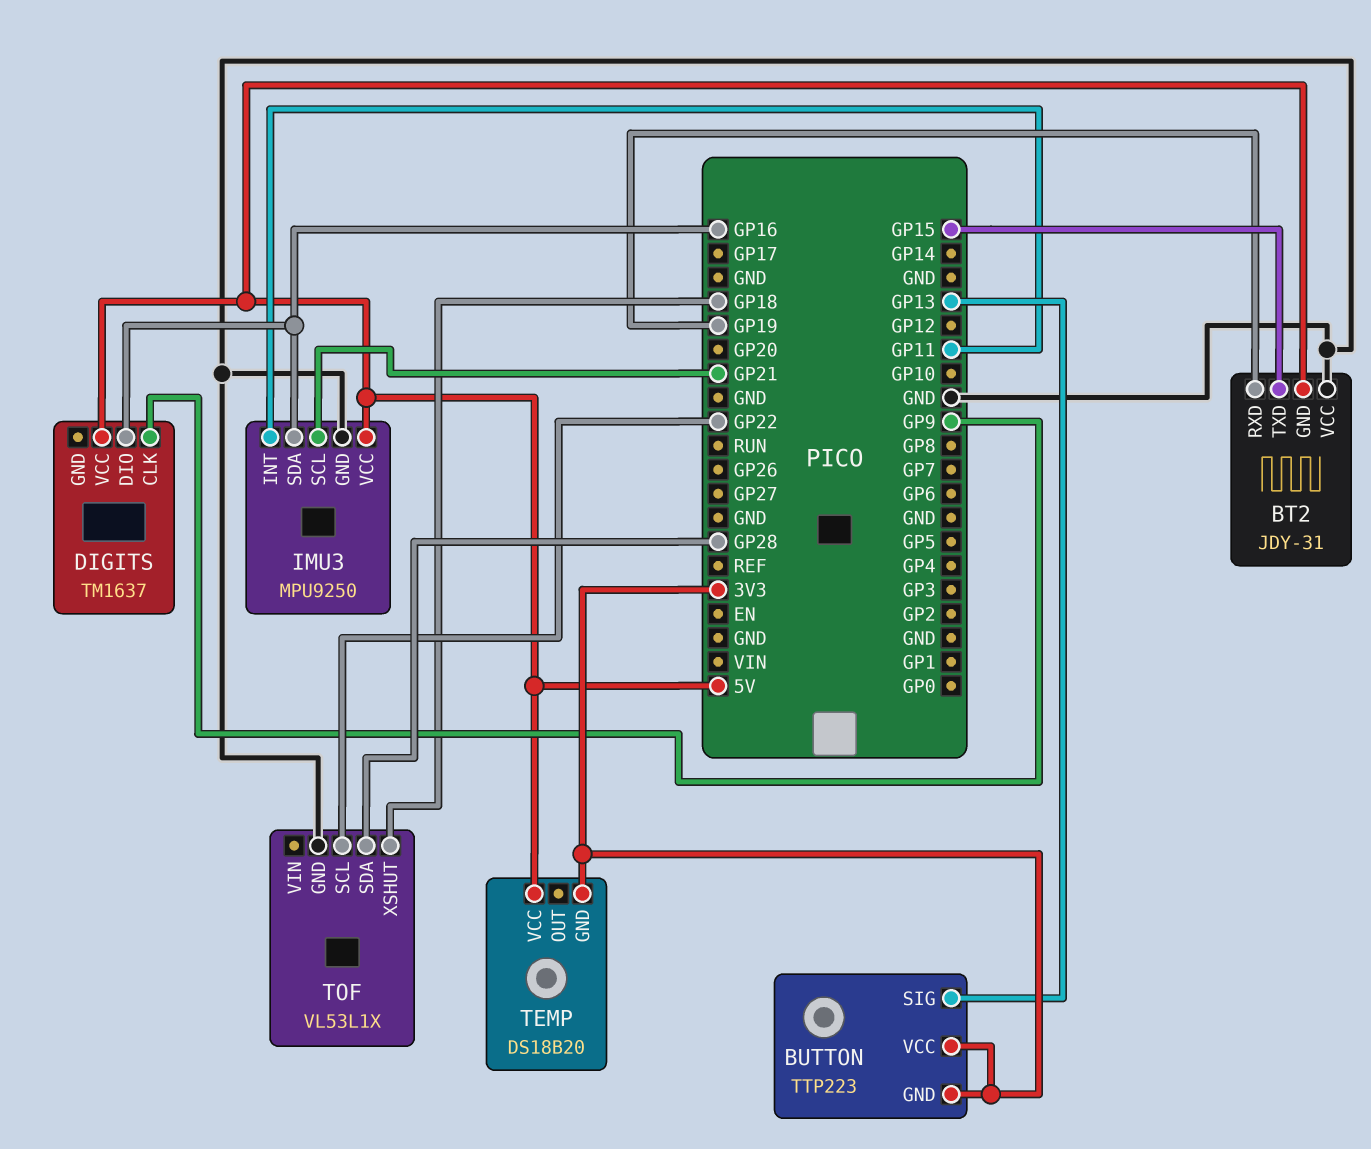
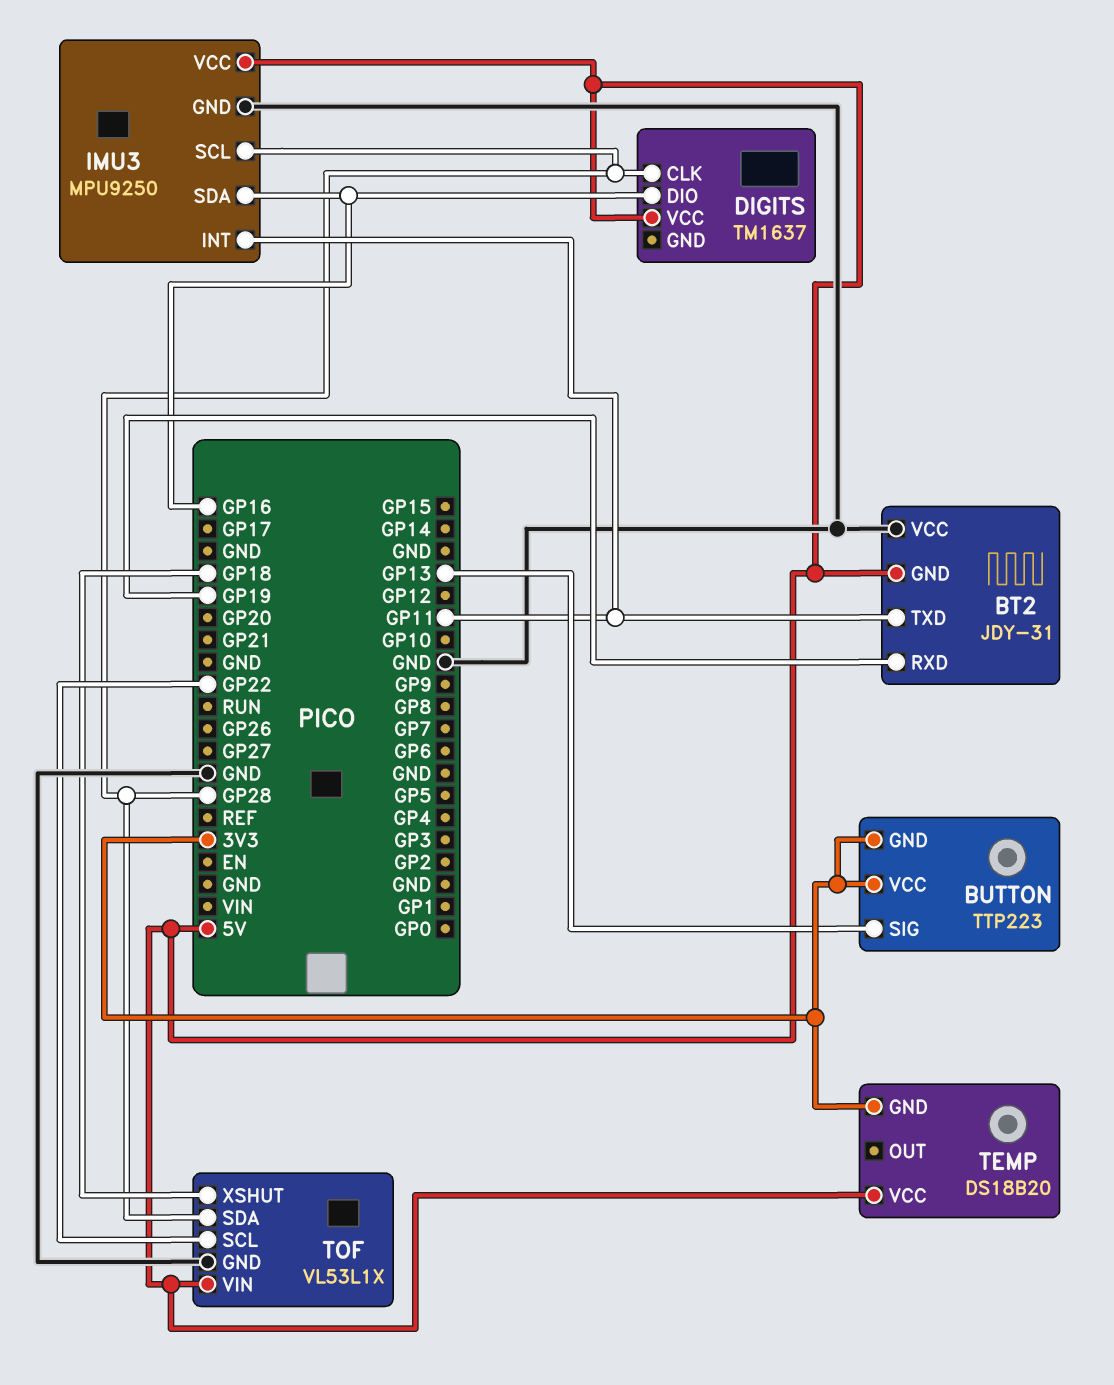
BT2 pin TXD: GP15 -> GP11
DIGITS pin CLK: GP9 -> GP28
IMU3 pin SCL: GP21 -> GP28
TOF pin VIN: none -> 5V

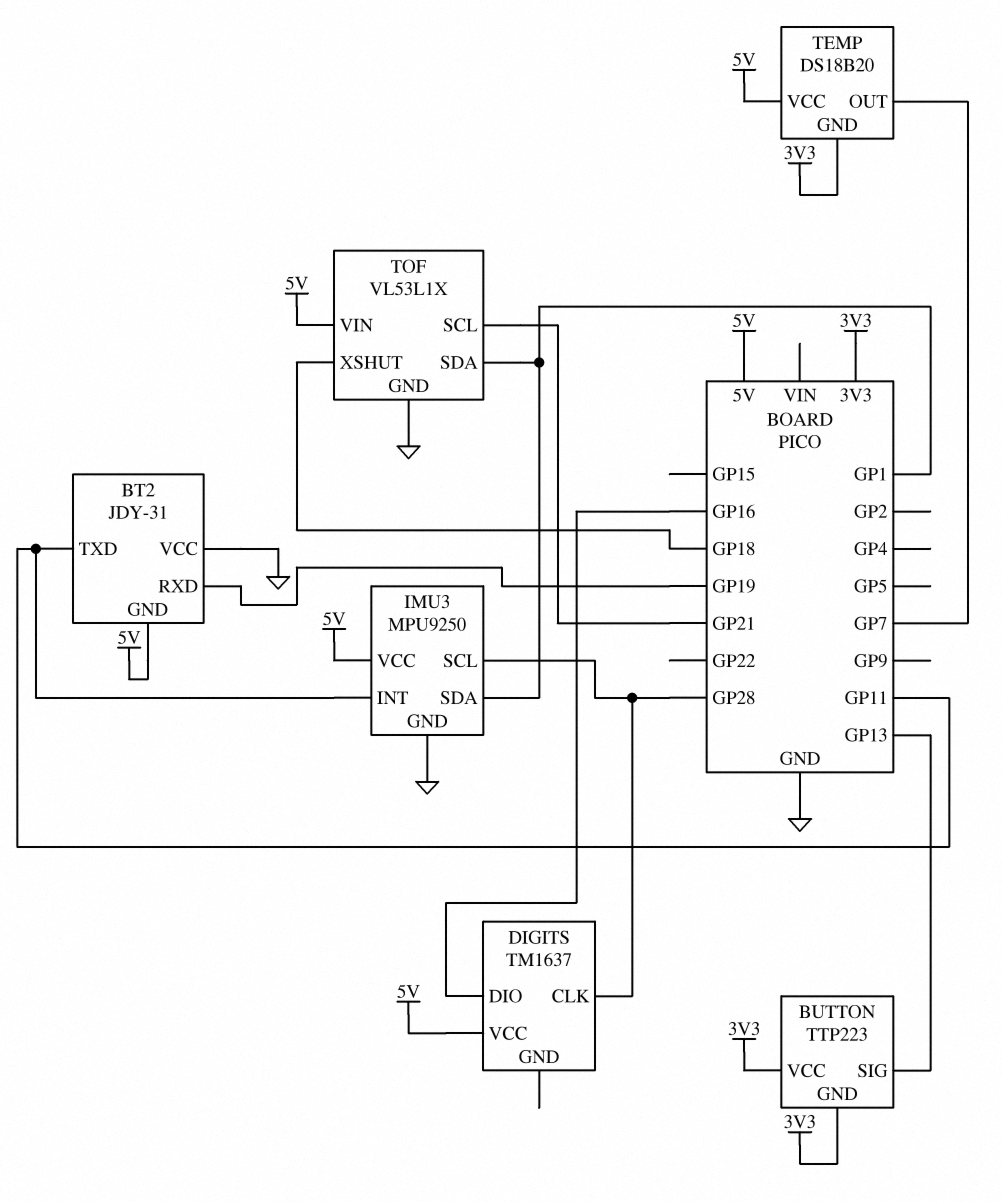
IMU3 pin SDA: GP16 -> GP1
TEMP pin OUT: none -> GP7
TOF pin SCL: GP22 -> GP21
TOF pin SDA: GP28 -> GP1

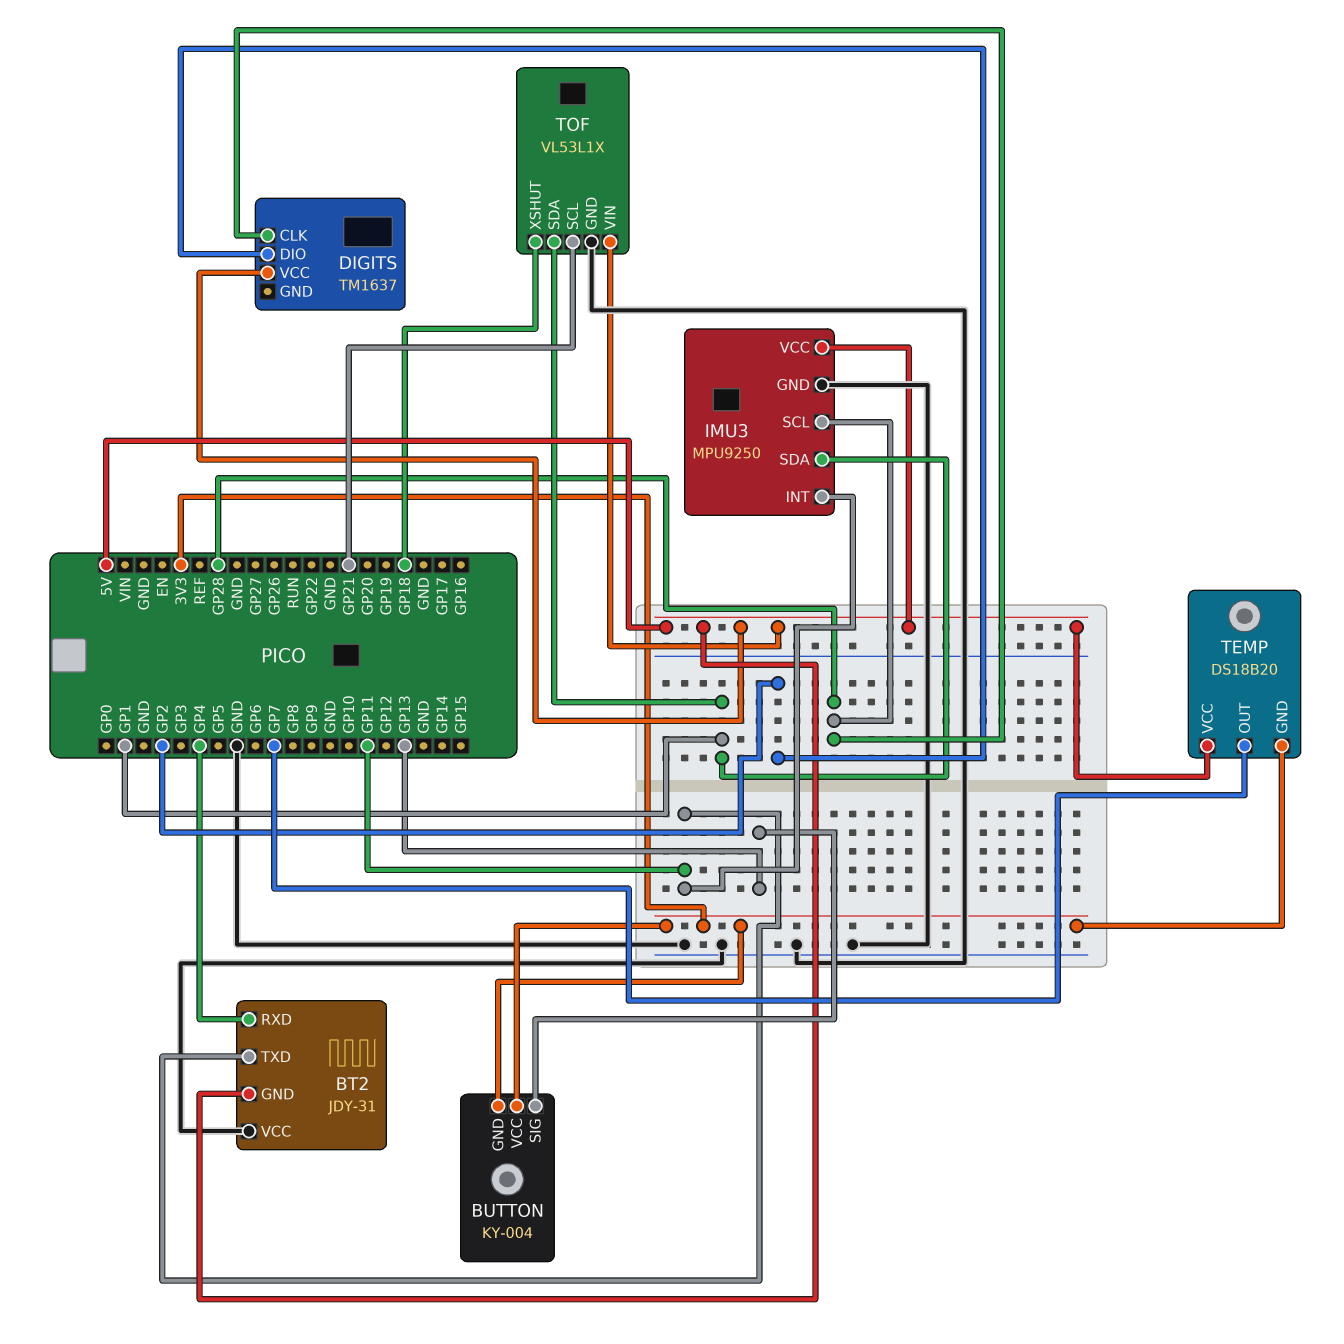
BT2 pin RXD: GP19 -> GP4
BUTTON: TTP223 -> KY-004
DIGITS pin DIO: GP16 -> GP2

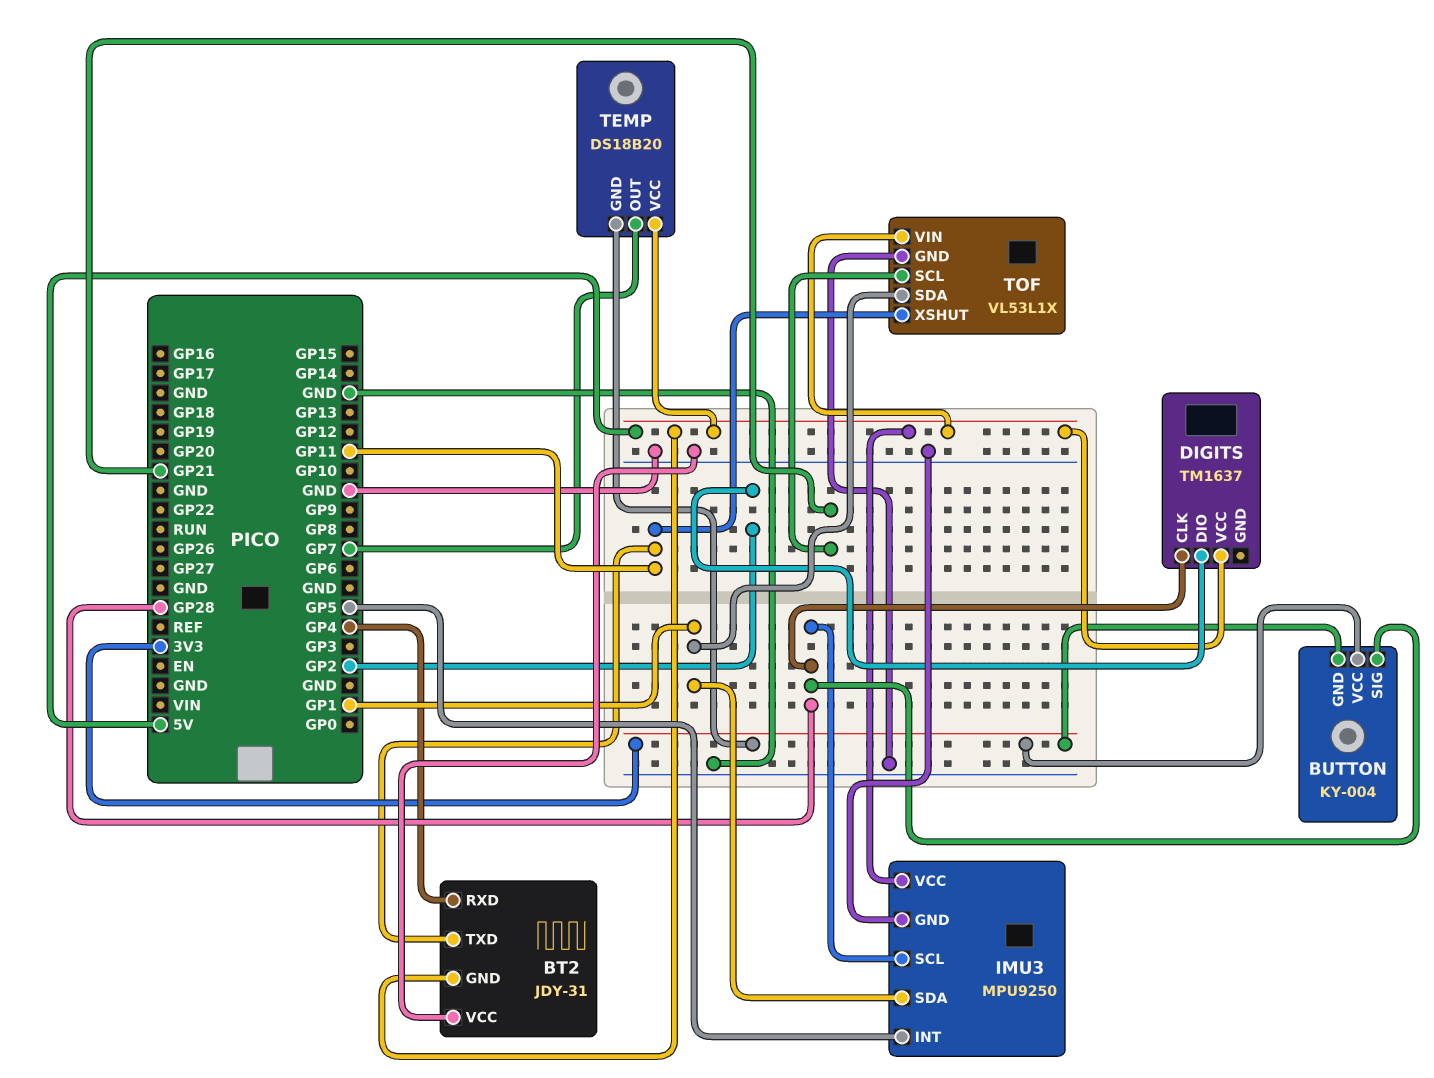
BUTTON pin SIG: GP13 -> GP28
IMU3 pin INT: GP11 -> GP5
TOF pin XSHUT: GP18 -> GP11

